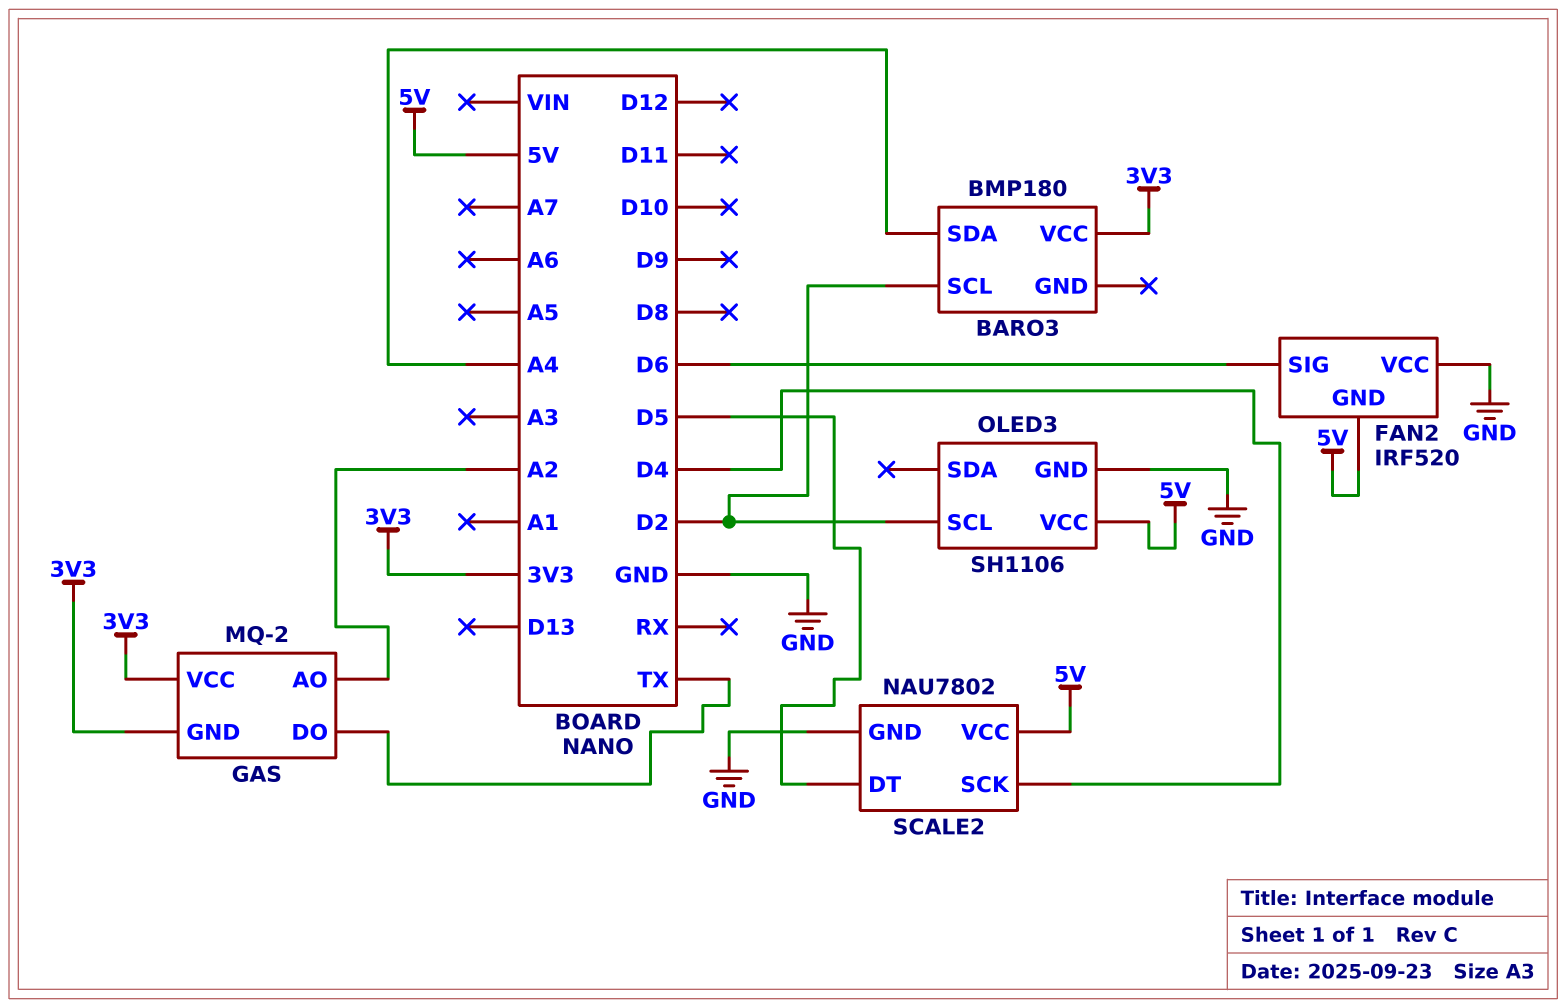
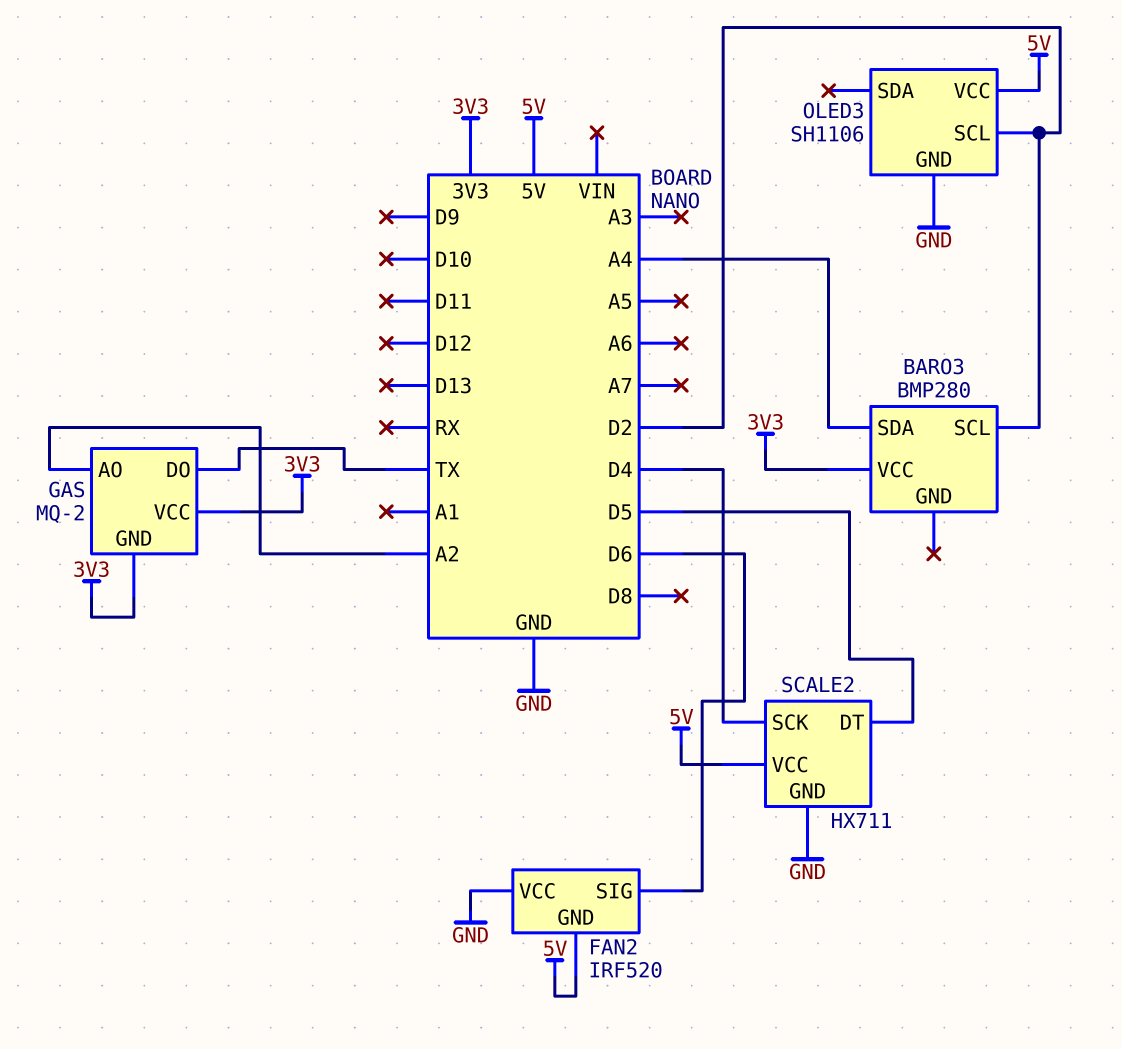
BARO3: BMP180 -> BMP280
SCALE2: NAU7802 -> HX711

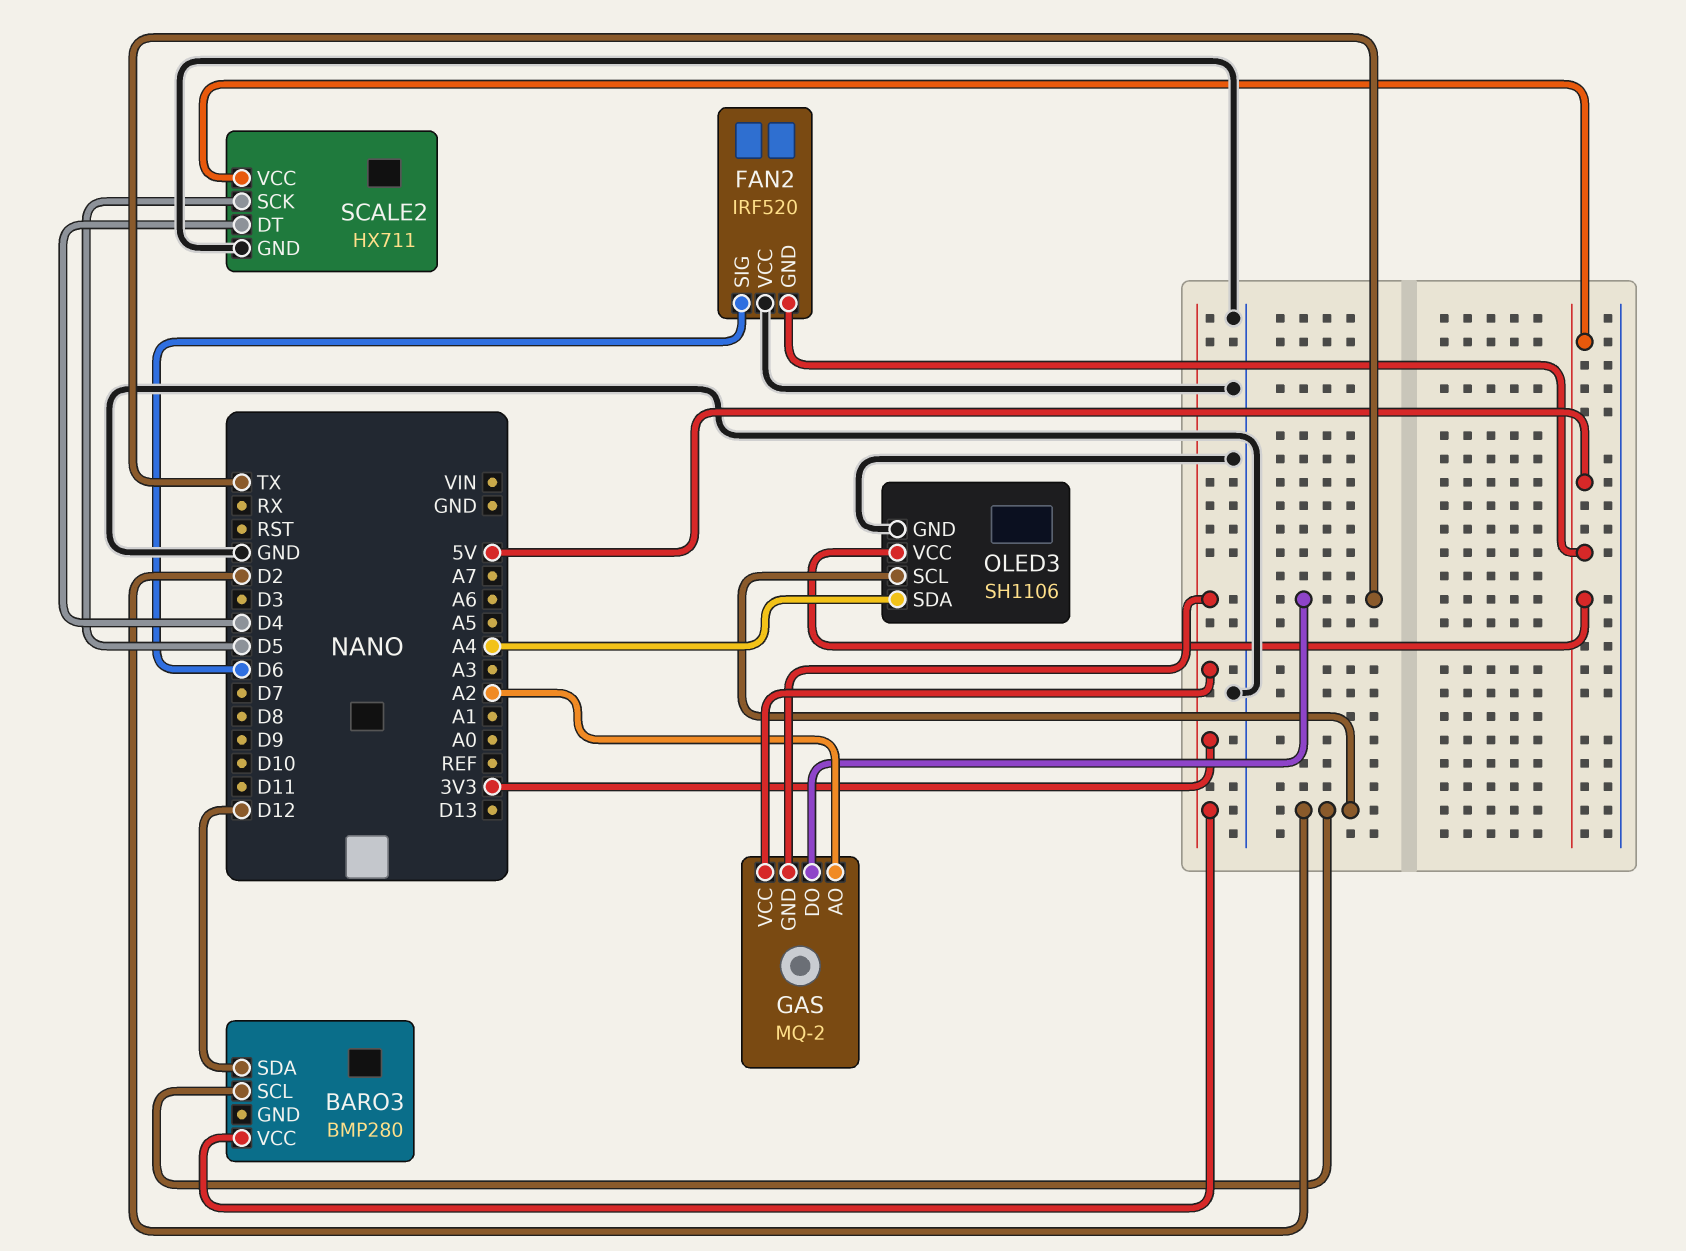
BARO3 pin SDA: A4 -> D12
OLED3 pin SDA: none -> A4
SCALE2 pin DT: D5 -> D4
SCALE2 pin SCK: D4 -> D5

